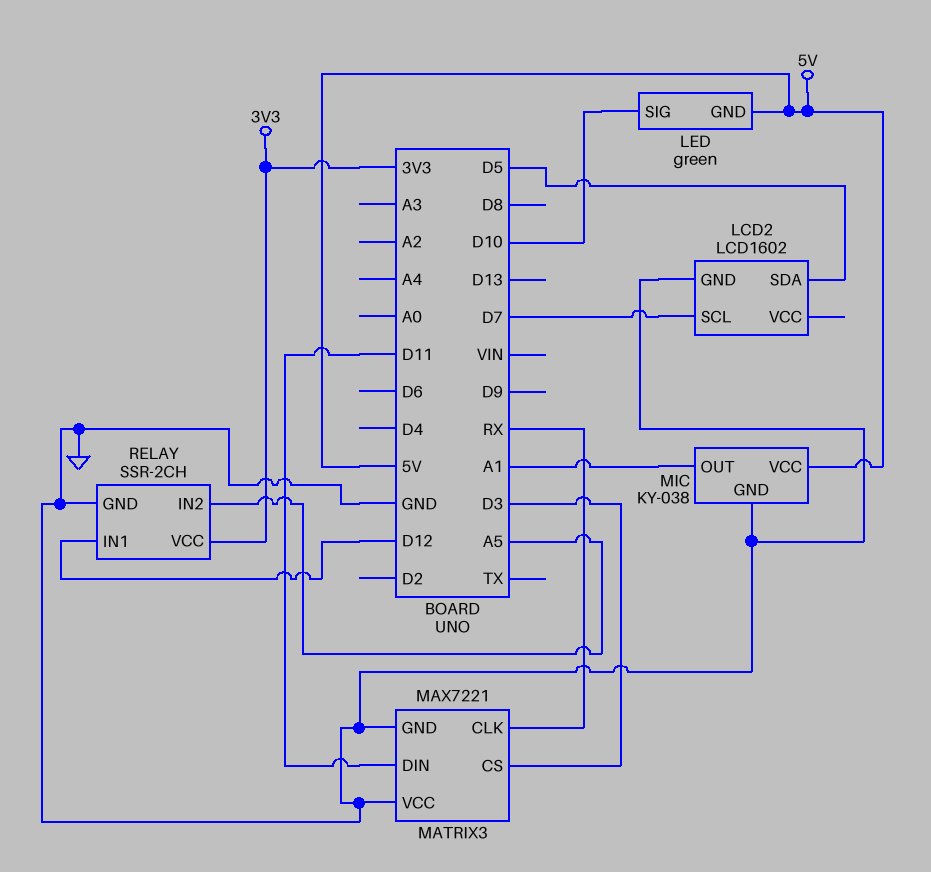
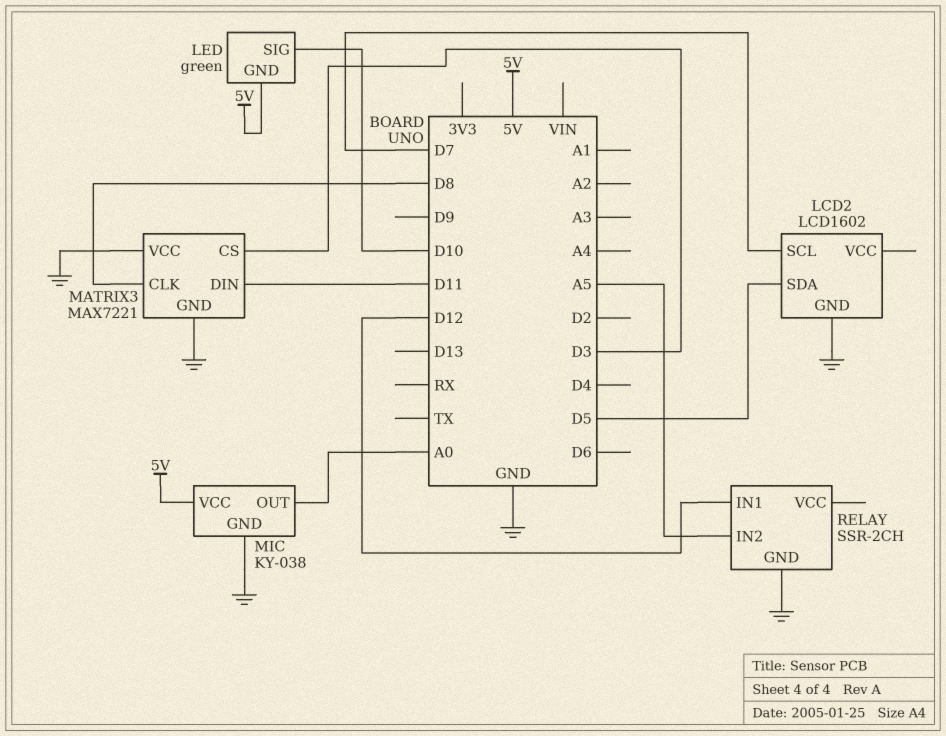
MATRIX3 pin CLK: RX -> D8
MIC pin OUT: A1 -> A0
RELAY pin VCC: 3V3 -> none

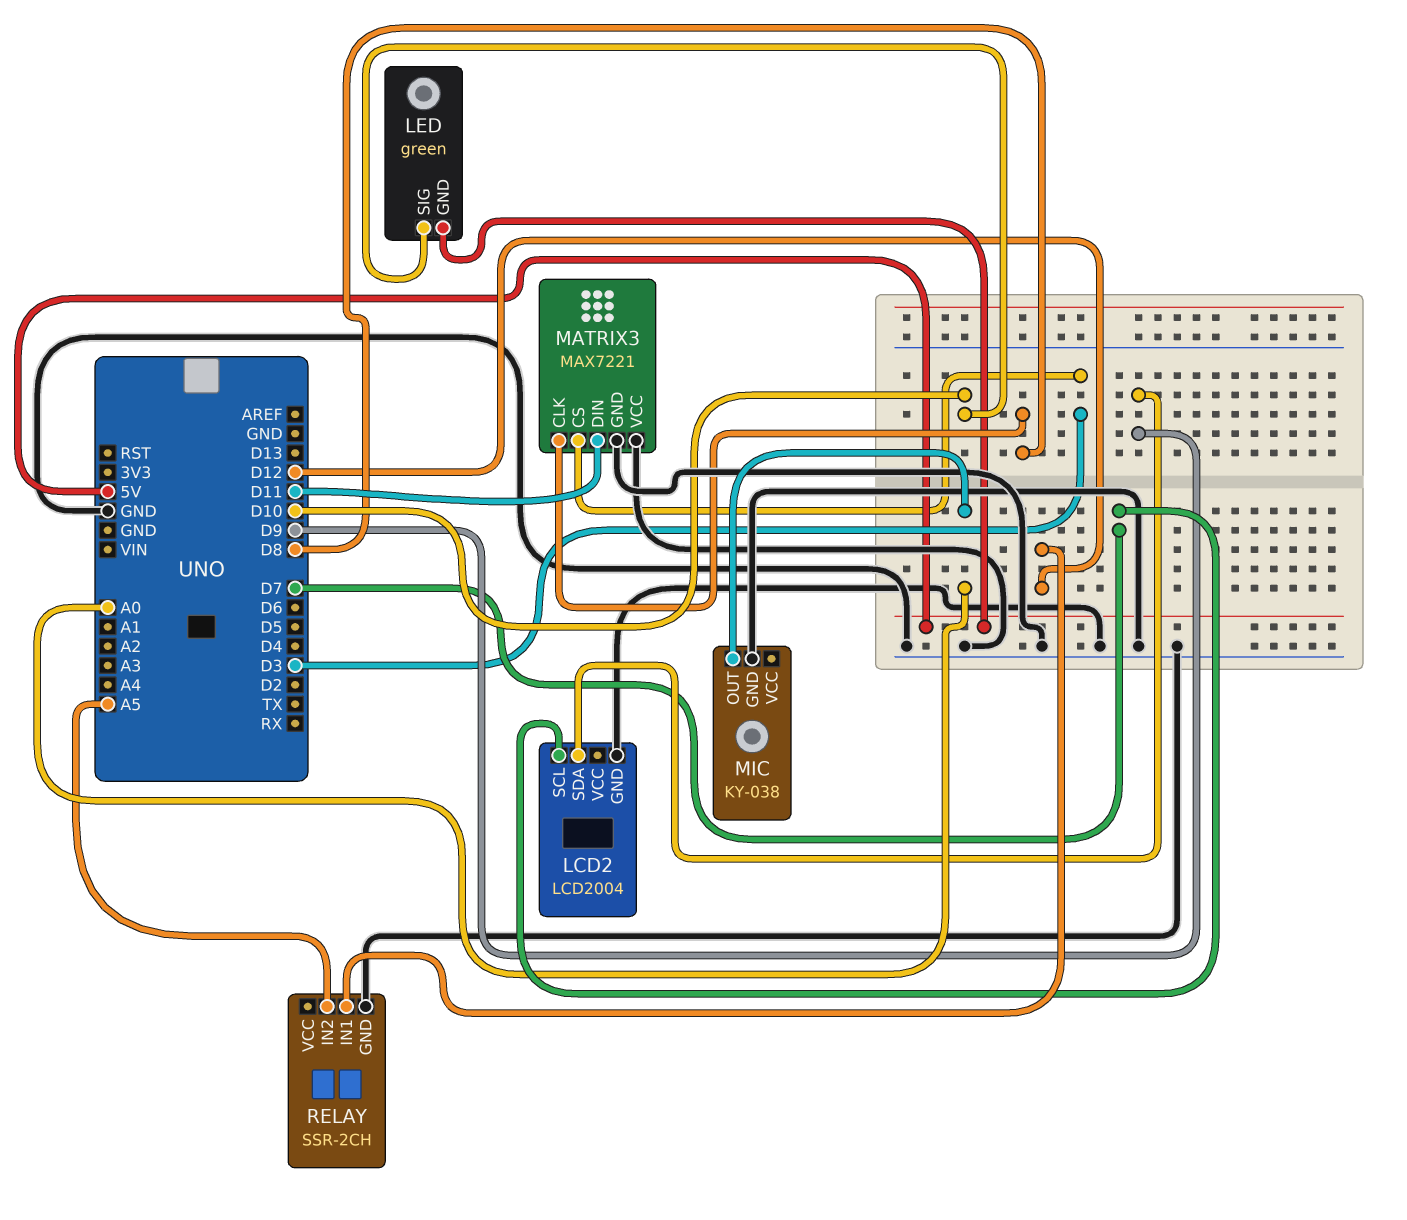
LCD2: LCD1602 -> LCD2004
LCD2 pin SDA: D5 -> D9
MIC pin VCC: 5V -> none

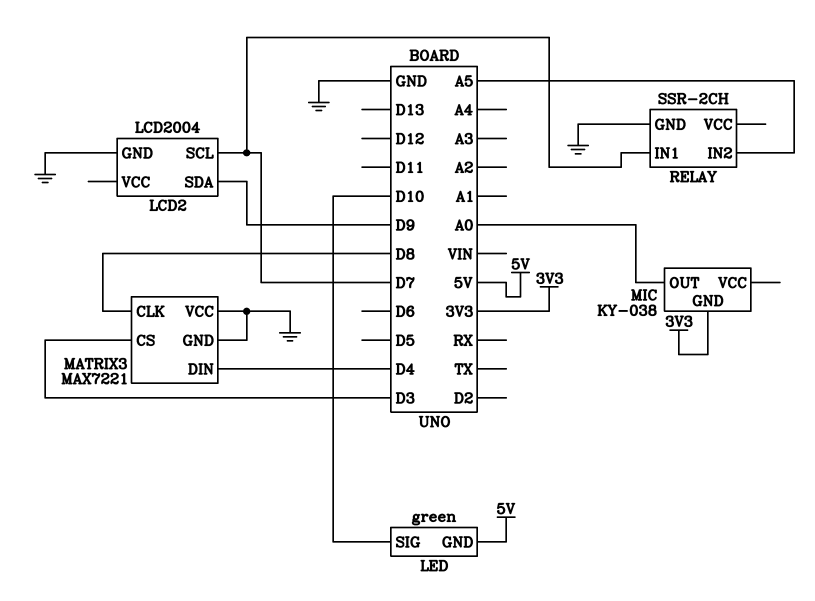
MATRIX3 pin DIN: D11 -> D4
MIC pin GND: GND -> 3V3
RELAY pin IN1: D12 -> D7

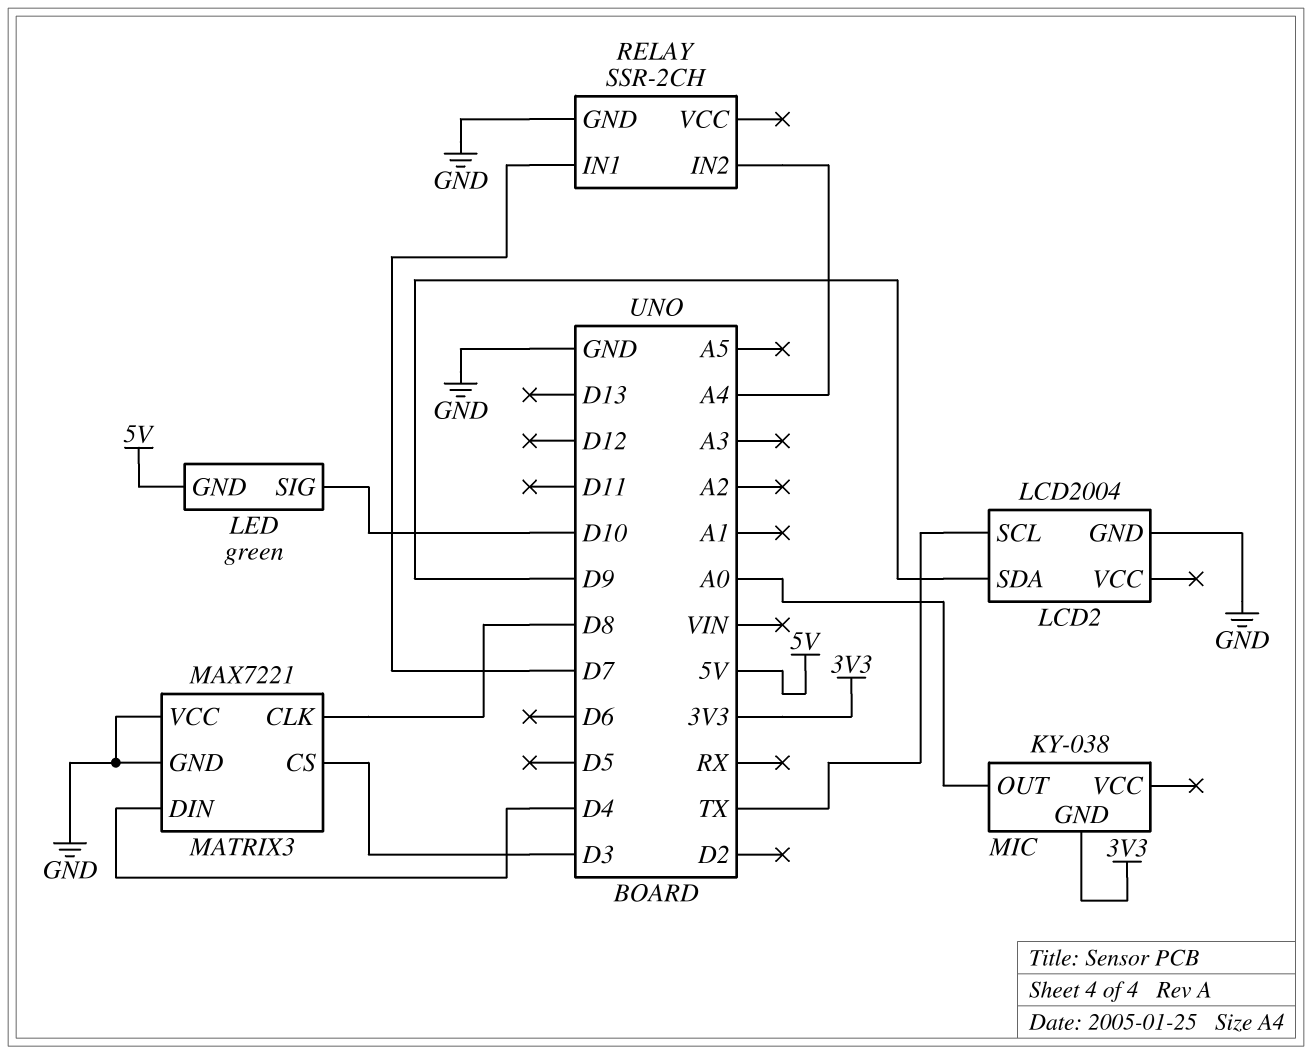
LCD2 pin SCL: D7 -> TX
RELAY pin IN2: A5 -> A4

